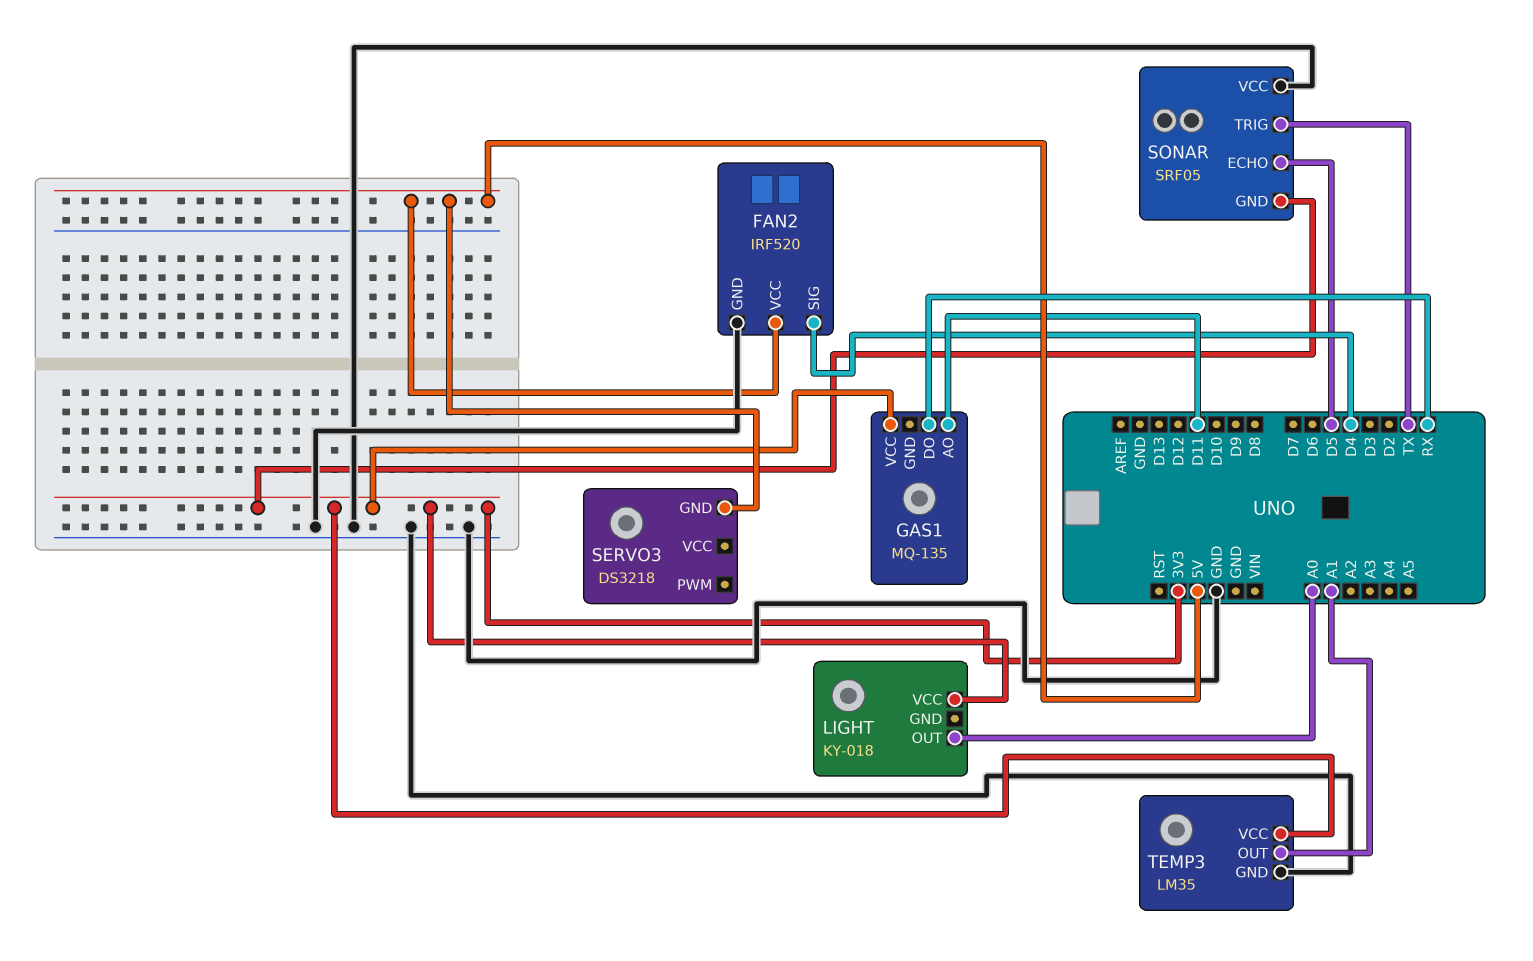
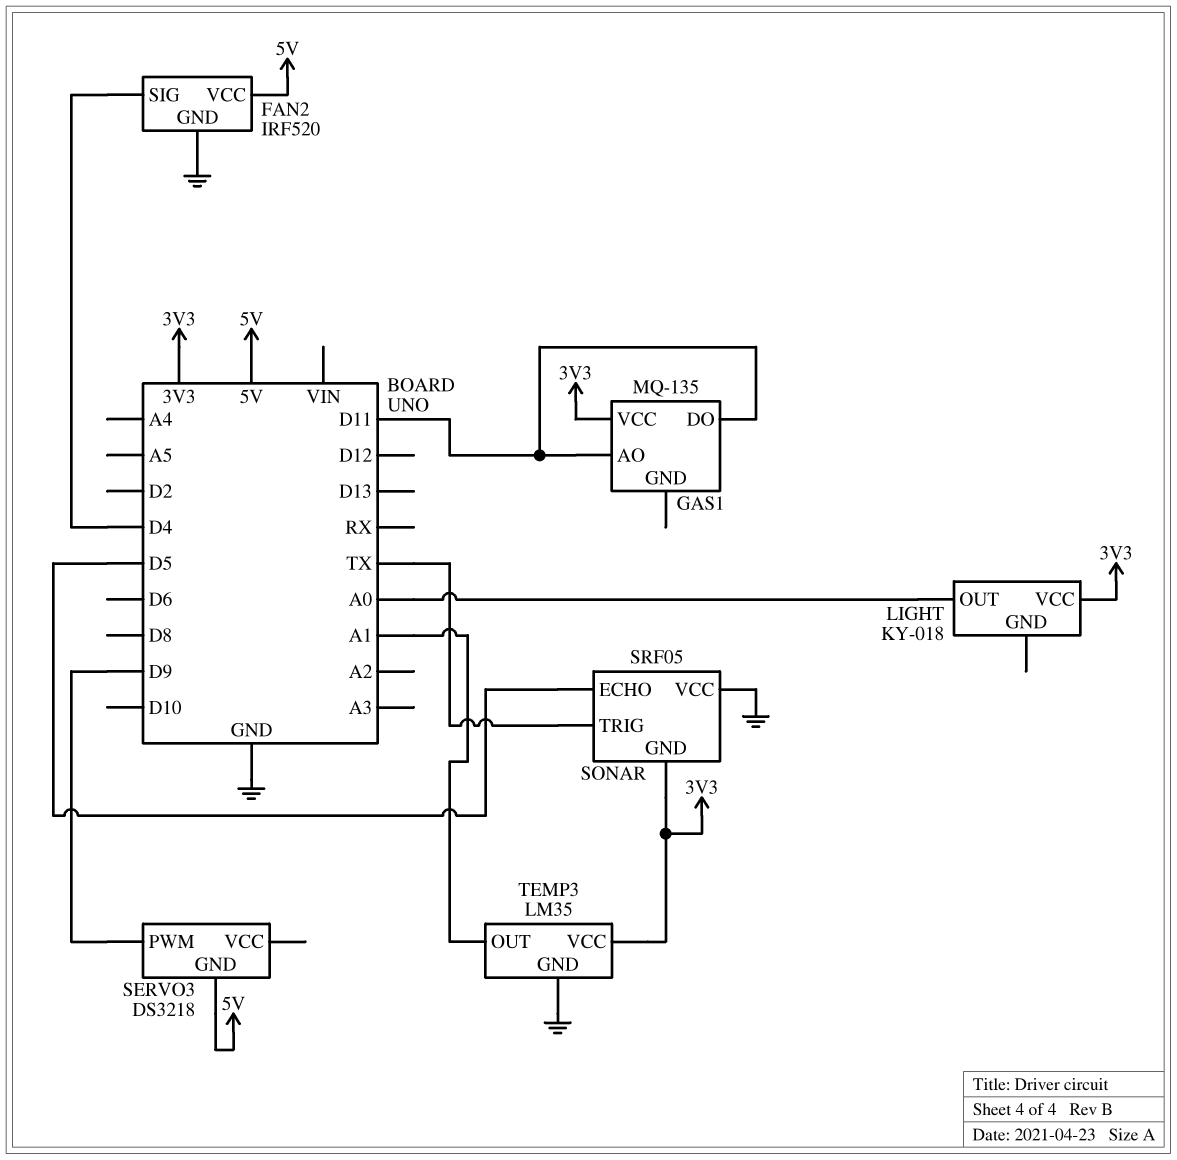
GAS1 pin DO: RX -> D11
SERVO3 pin PWM: none -> D9

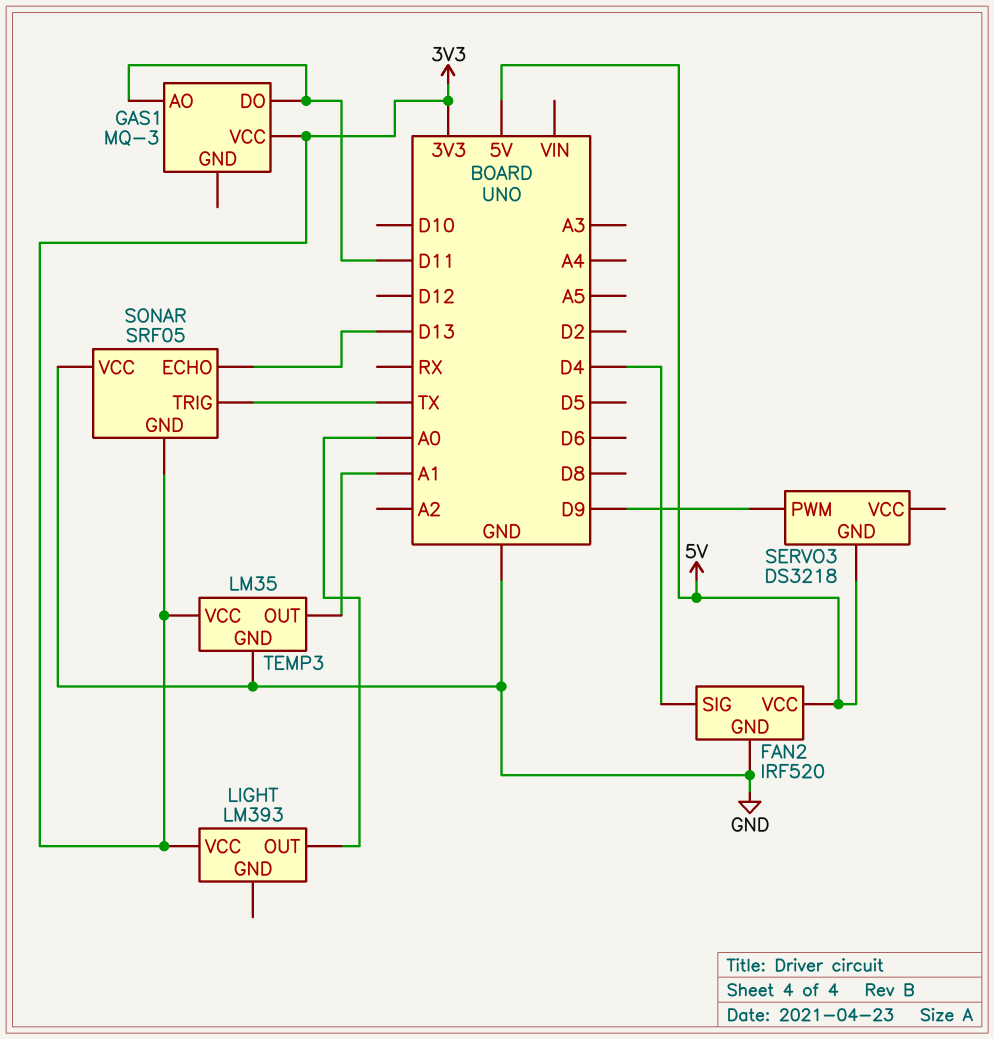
GAS1: MQ-135 -> MQ-3
LIGHT: KY-018 -> LM393
SONAR pin ECHO: D5 -> D13

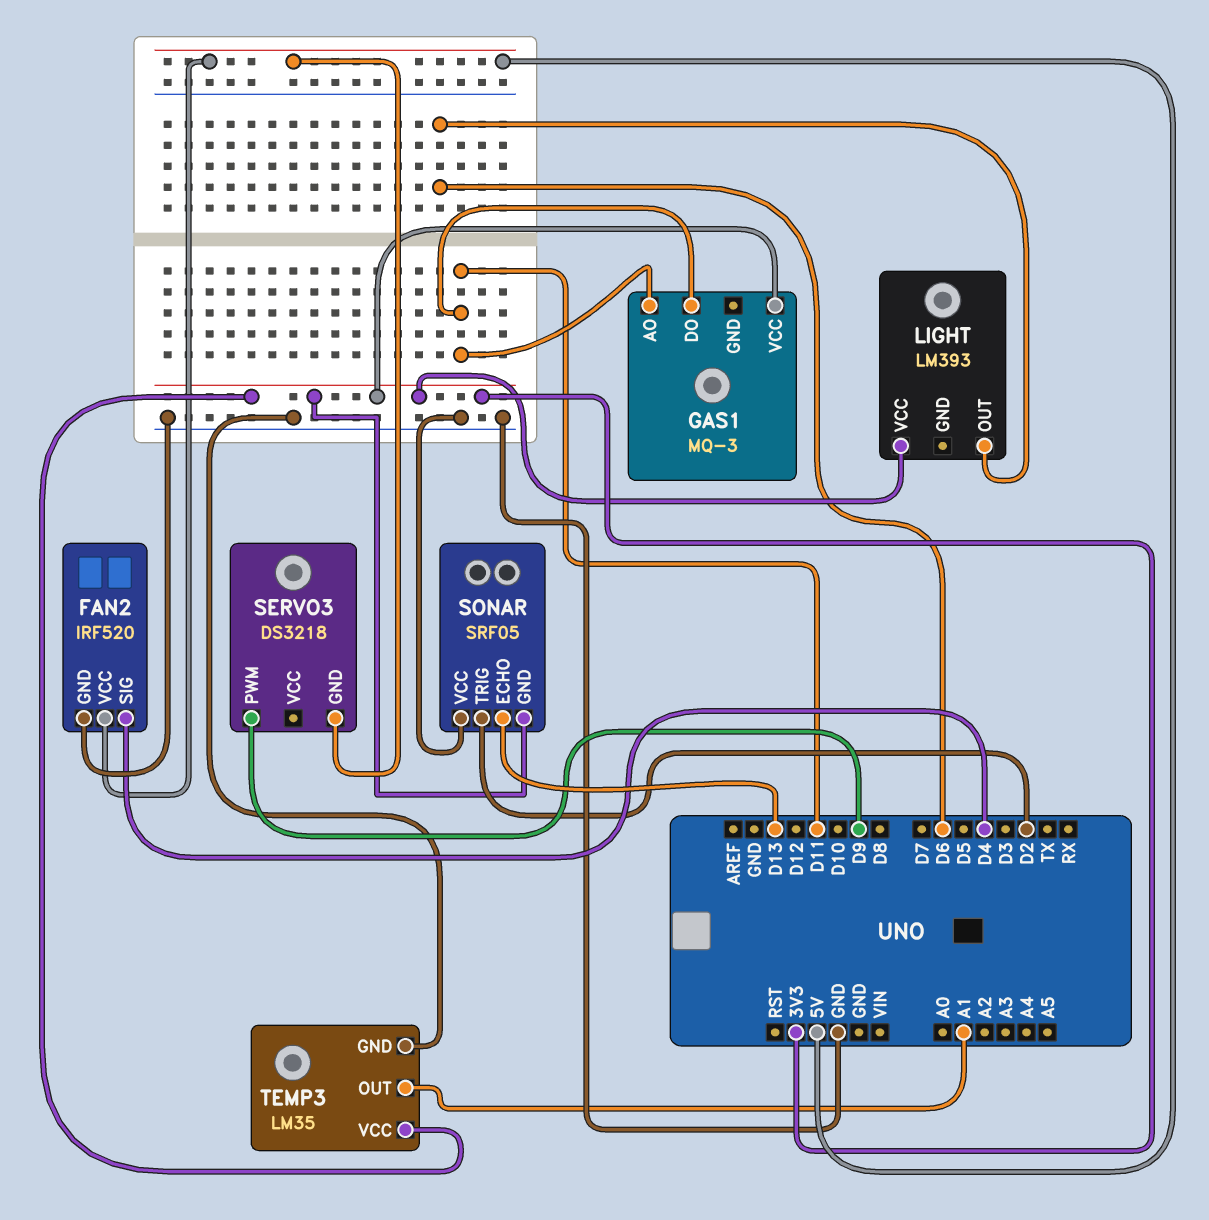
LIGHT pin OUT: A0 -> D6
SONAR pin TRIG: TX -> D2

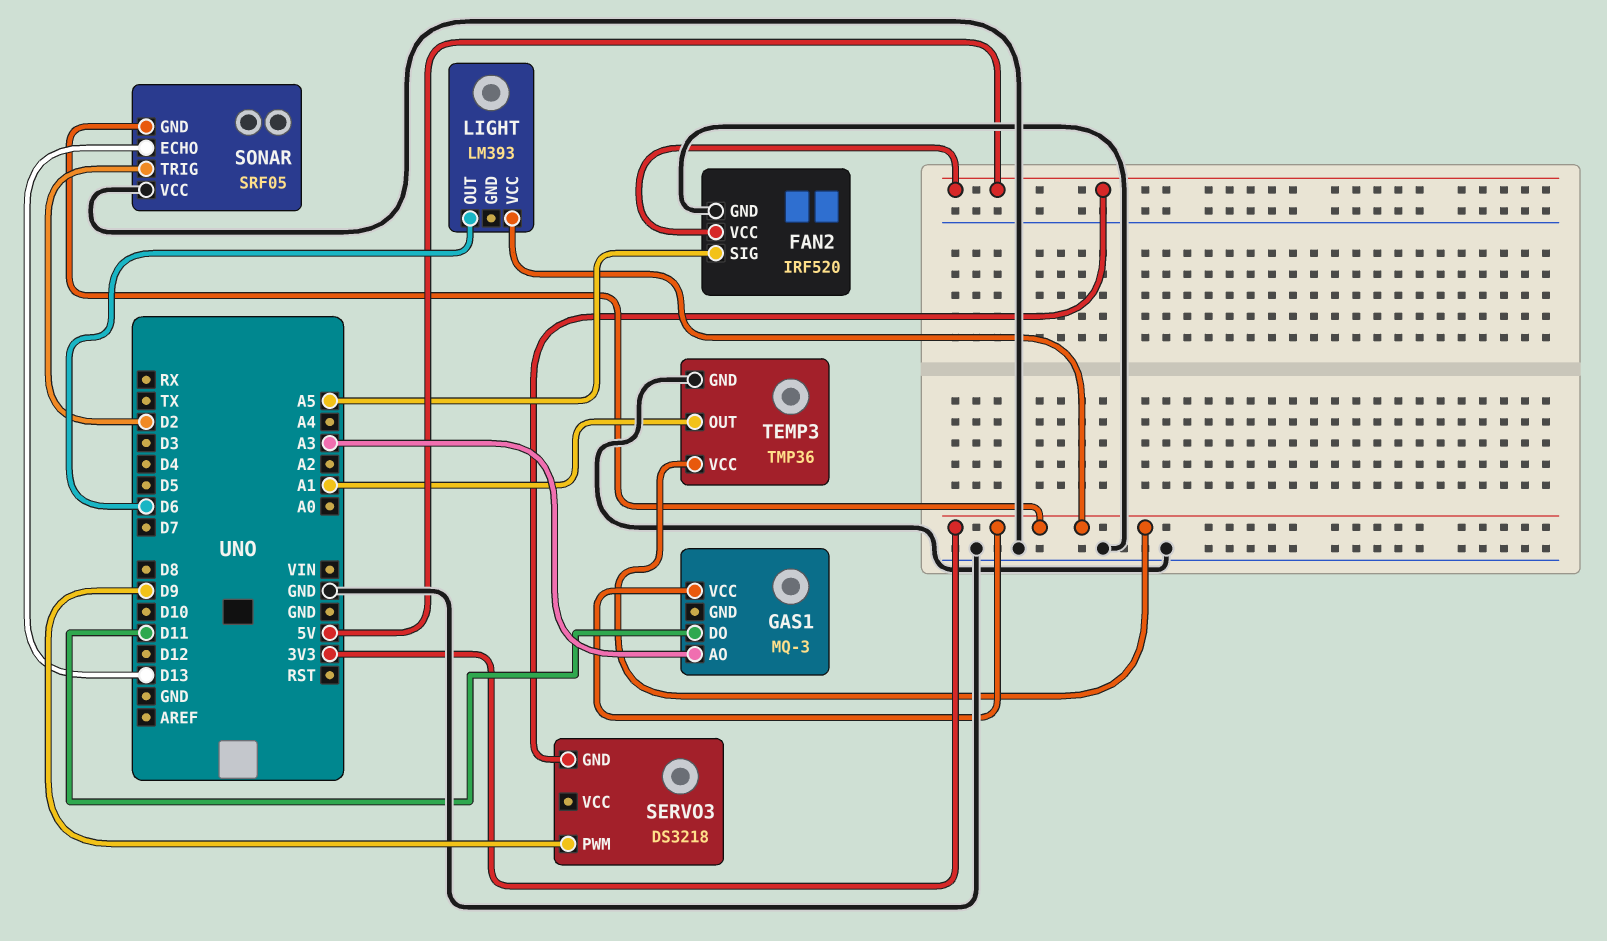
FAN2 pin SIG: D4 -> A5
GAS1 pin AO: D11 -> A3
TEMP3: LM35 -> TMP36

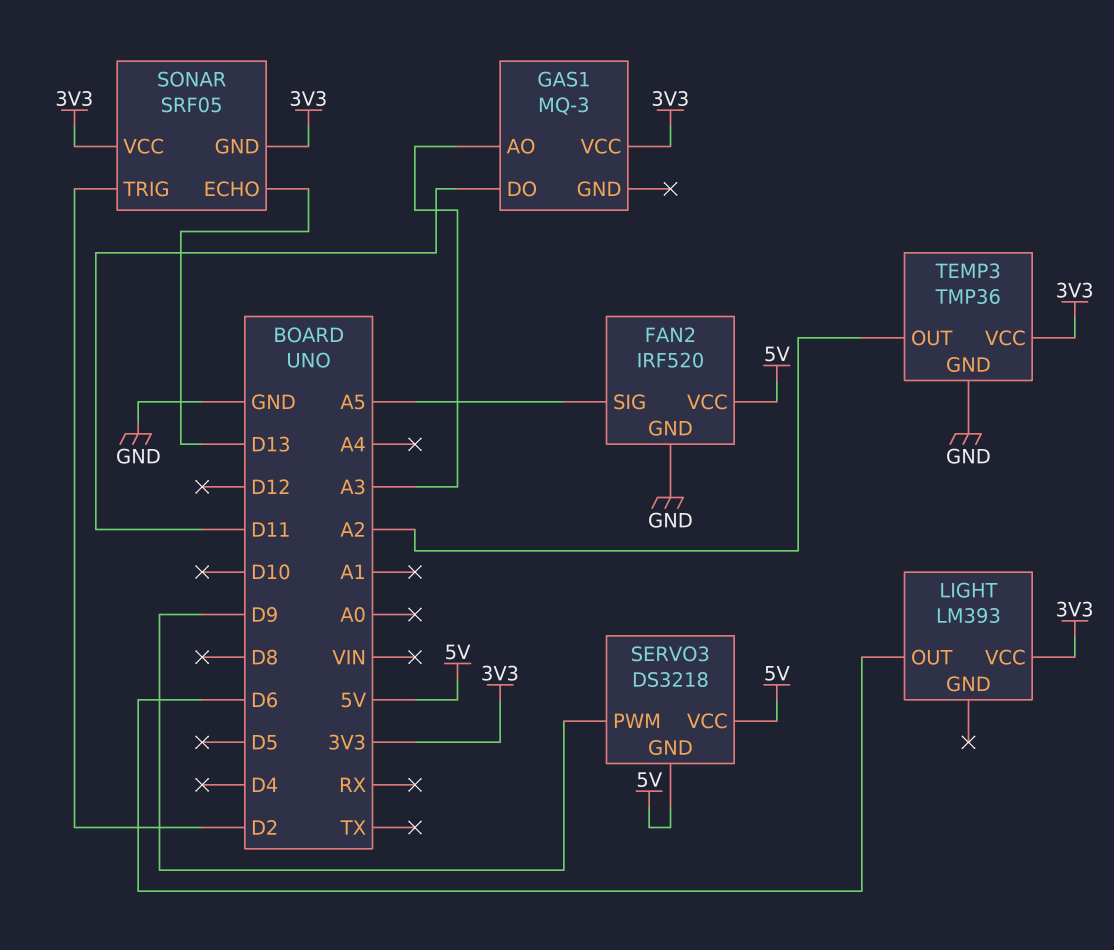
SERVO3 pin VCC: none -> 5V
SONAR pin VCC: GND -> 3V3
TEMP3 pin OUT: A1 -> A2

